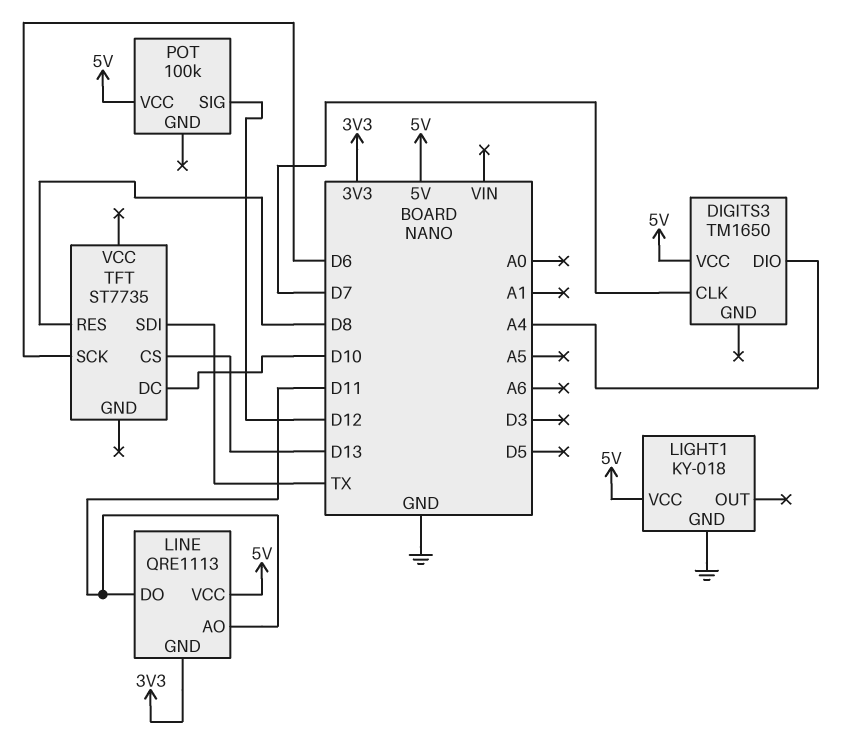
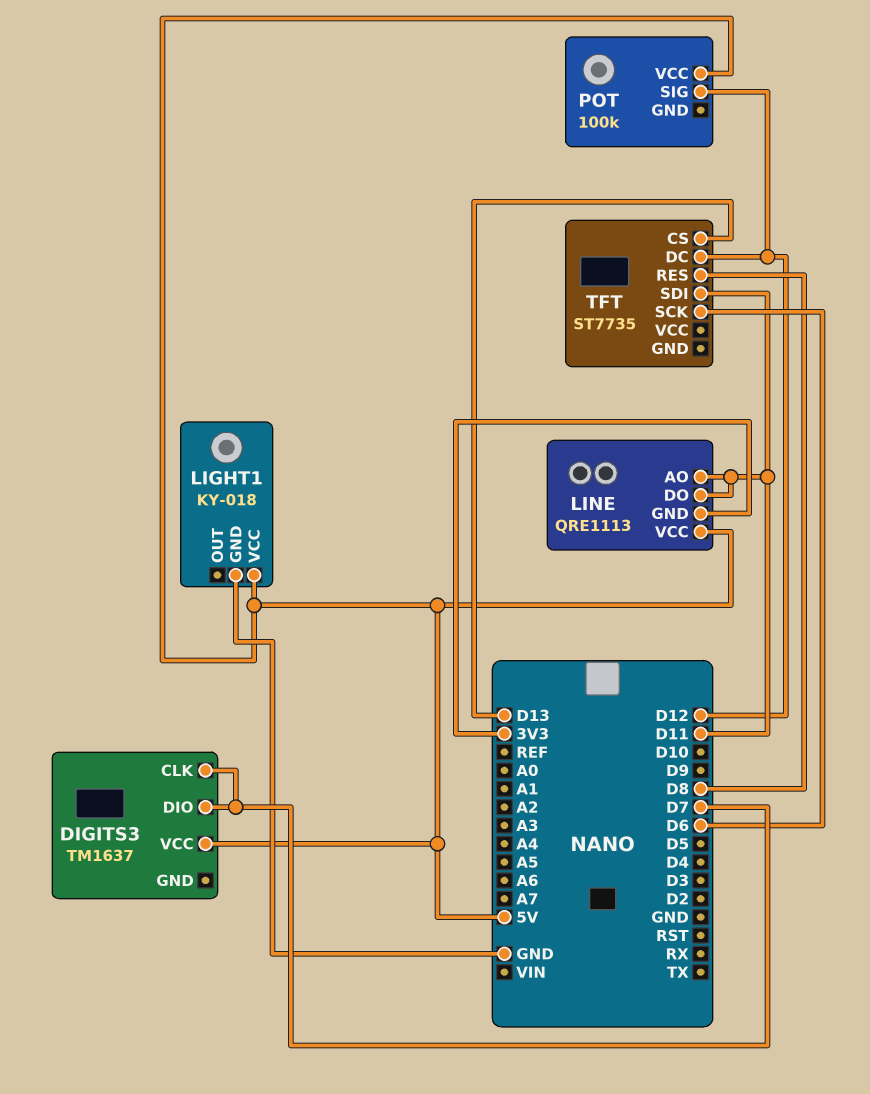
DIGITS3: TM1650 -> TM1637
DIGITS3 pin DIO: A4 -> D7
TFT pin DC: D10 -> D12
TFT pin SDI: TX -> D11

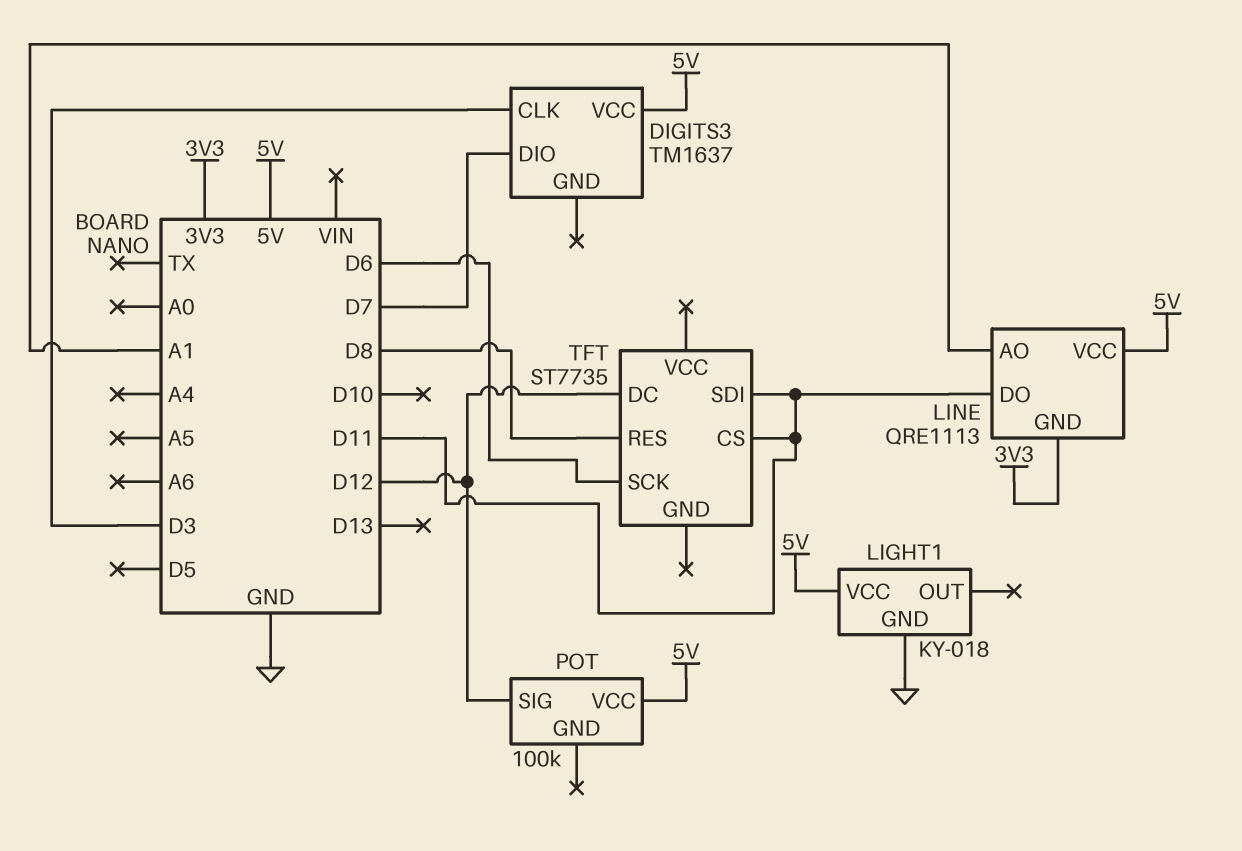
DIGITS3 pin CLK: D7 -> D3
LINE pin AO: D11 -> A1
TFT pin CS: D13 -> D11

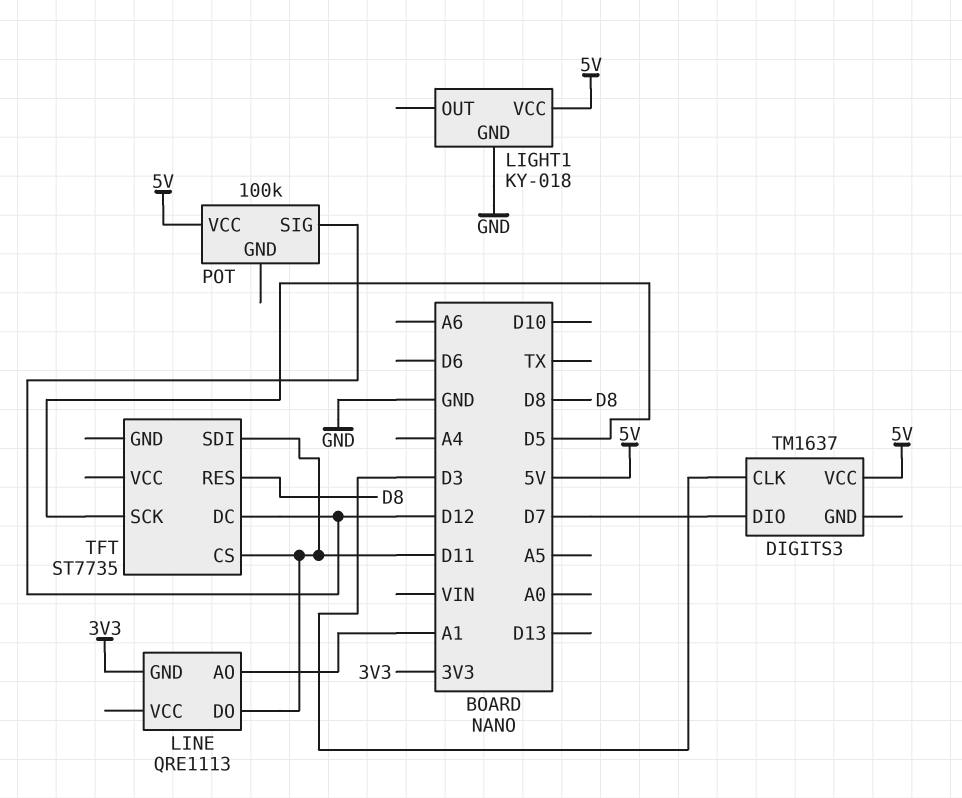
LINE pin VCC: 5V -> none
TFT pin SCK: D6 -> D5

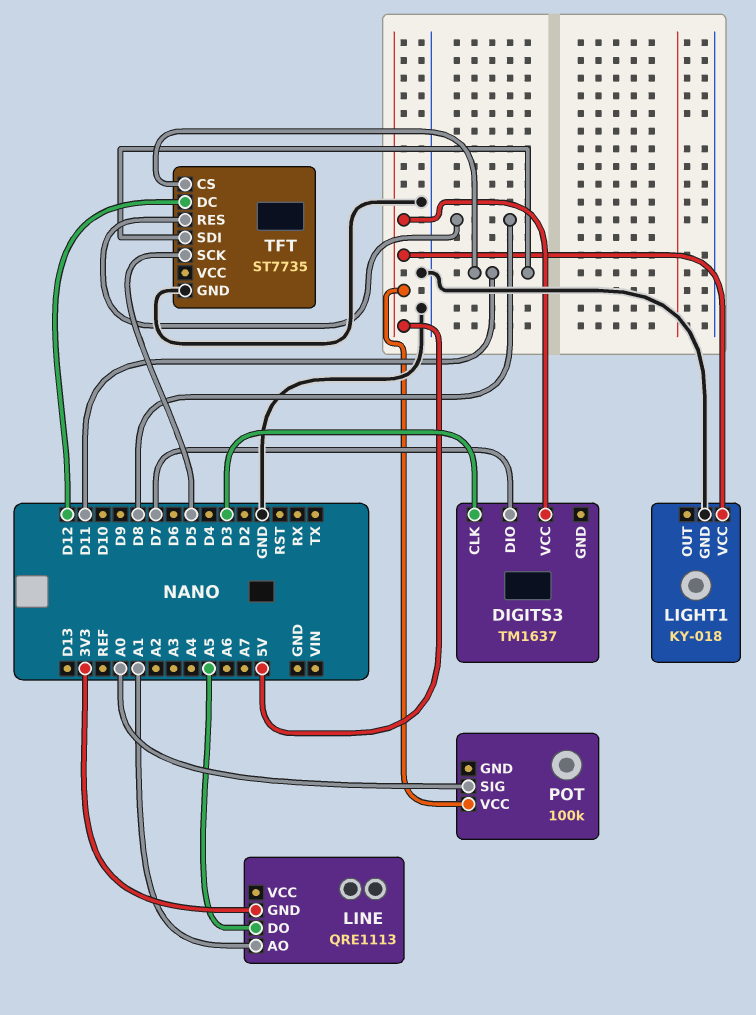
LINE pin DO: D11 -> A5
POT pin SIG: D12 -> A0
TFT pin GND: none -> GND

